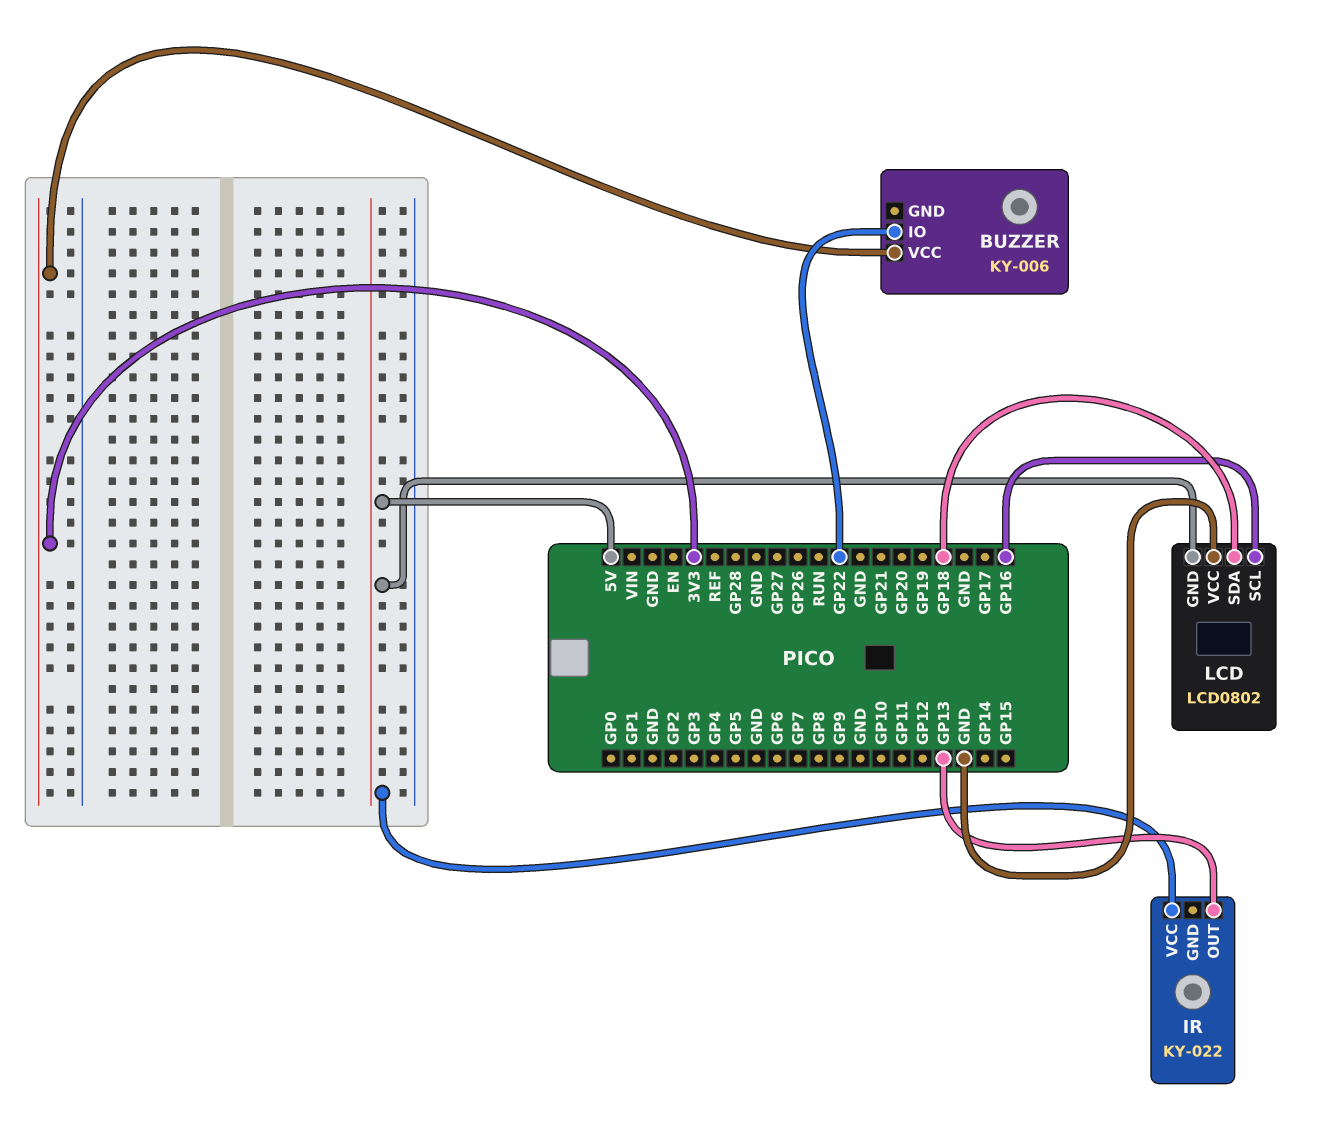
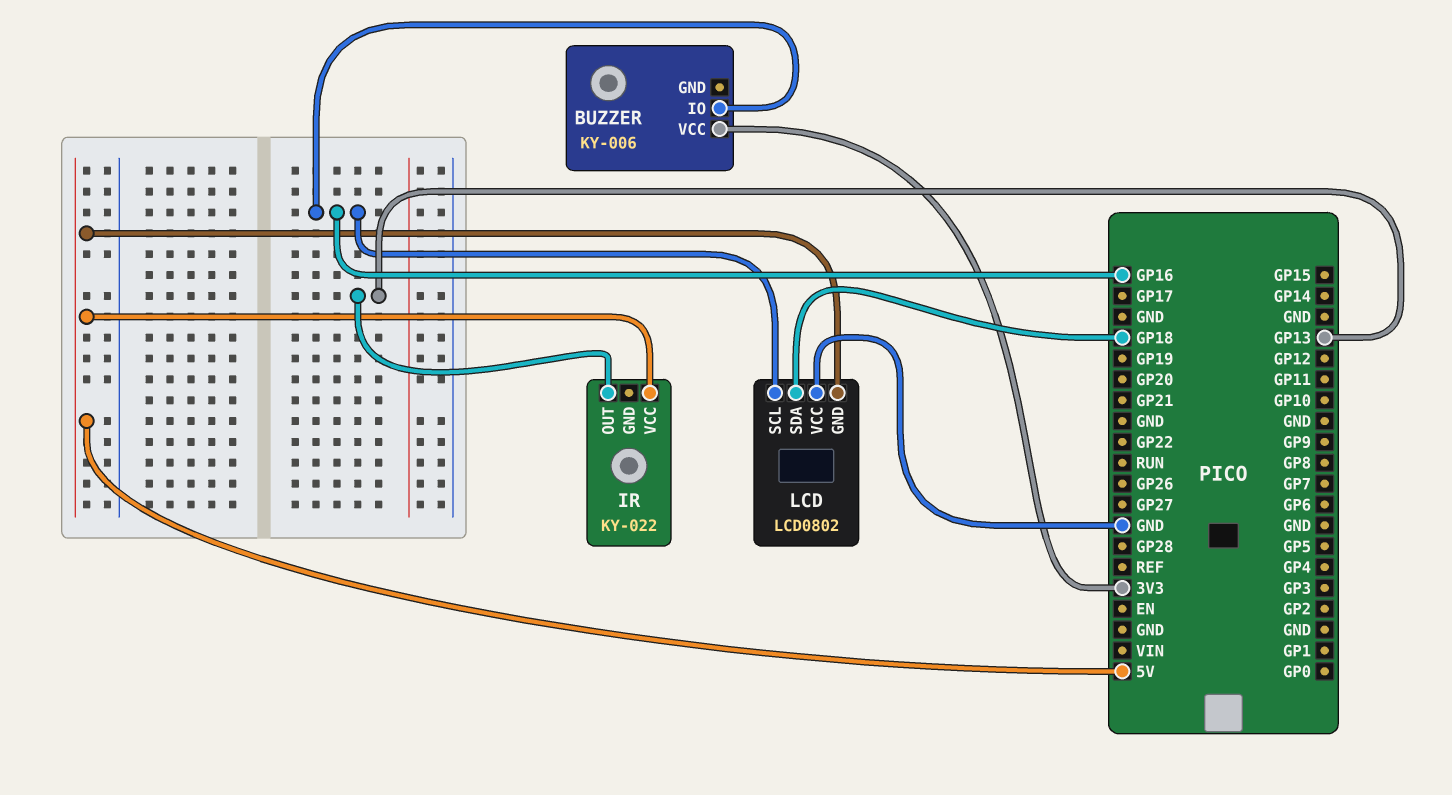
BUZZER pin IO: GP22 -> GP16

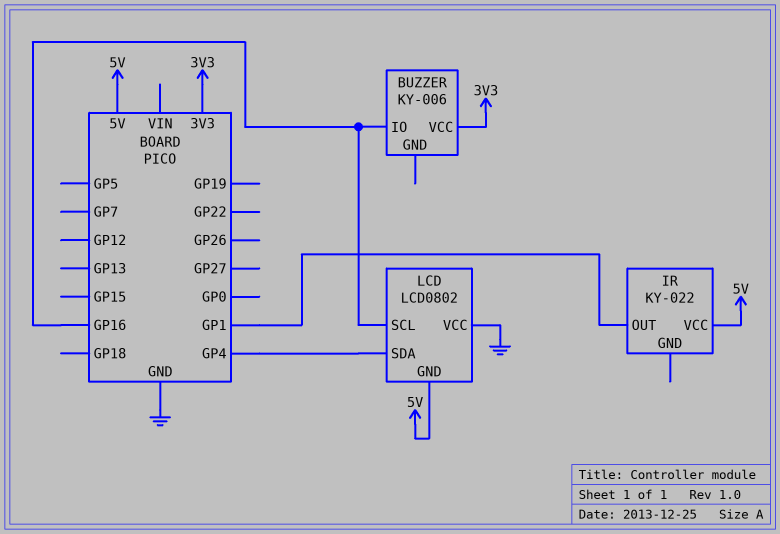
IR pin OUT: GP13 -> GP1
LCD pin SDA: GP18 -> GP4

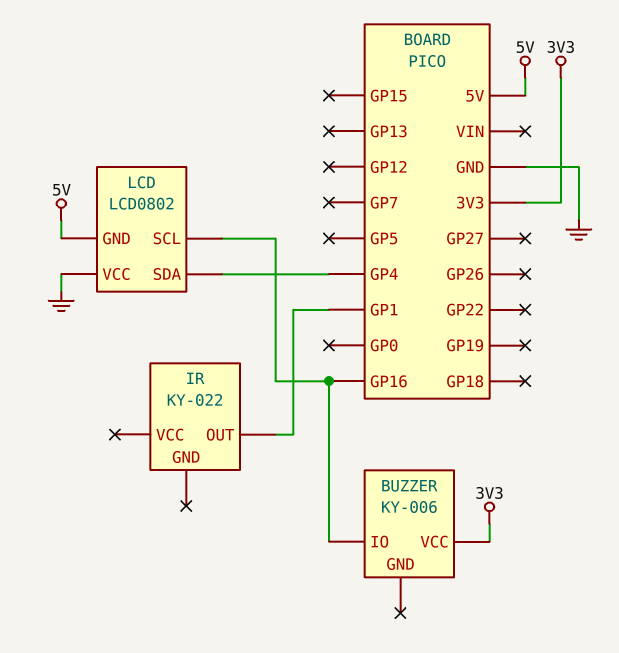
IR pin VCC: 5V -> none

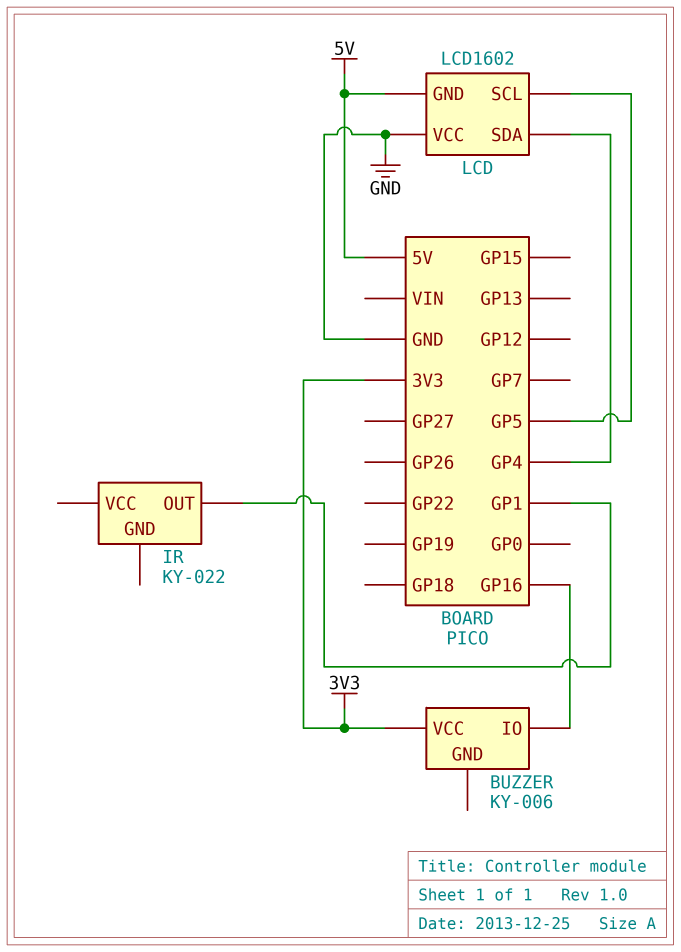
LCD: LCD0802 -> LCD1602
LCD pin SCL: GP16 -> GP5

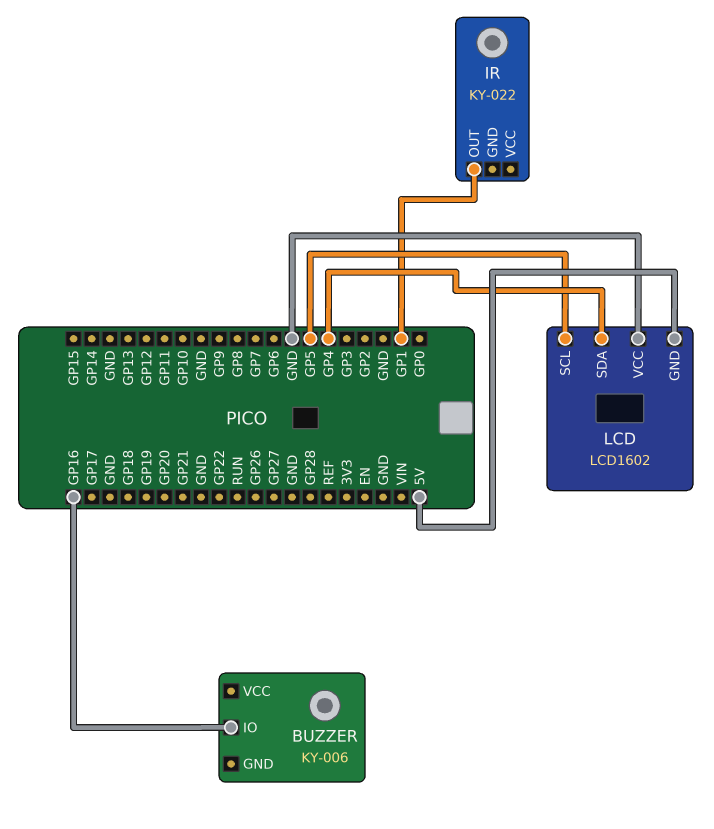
BUZZER pin VCC: 3V3 -> none

